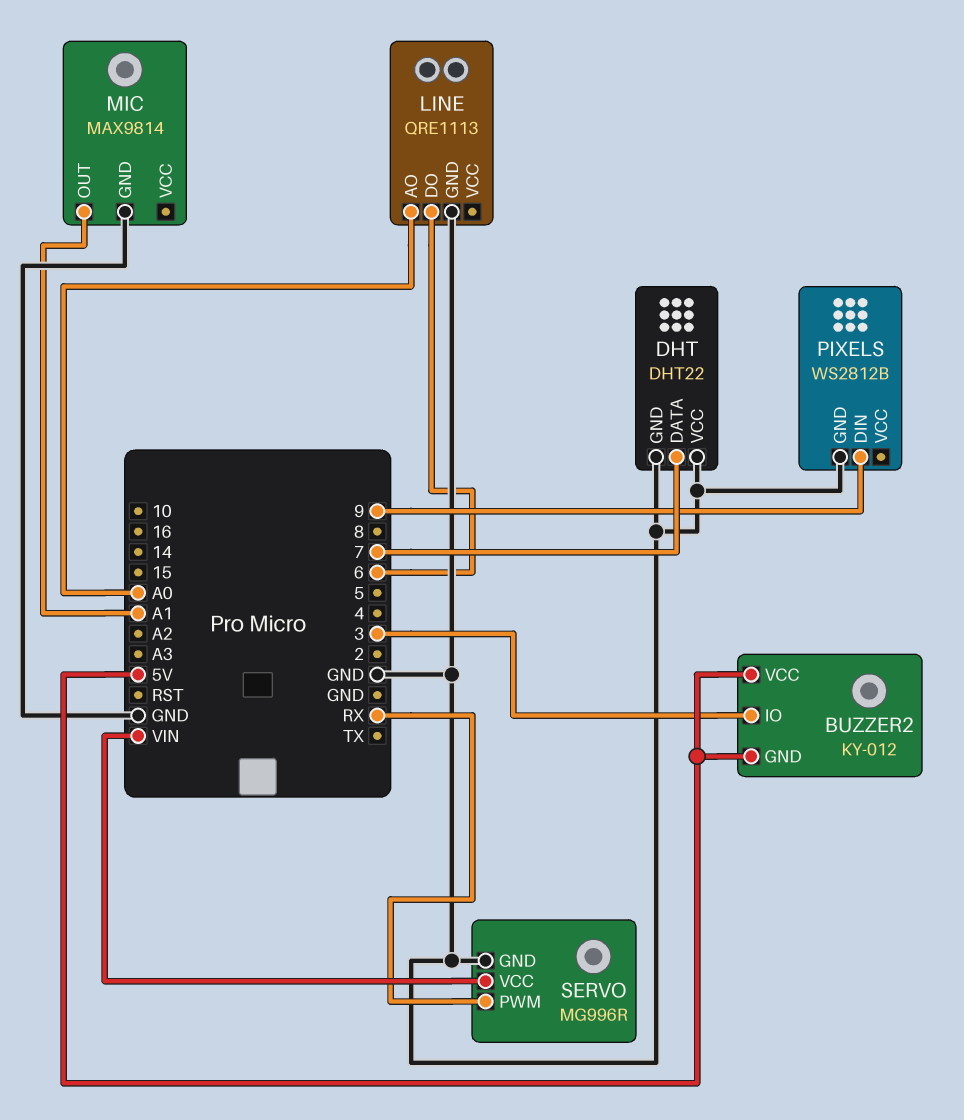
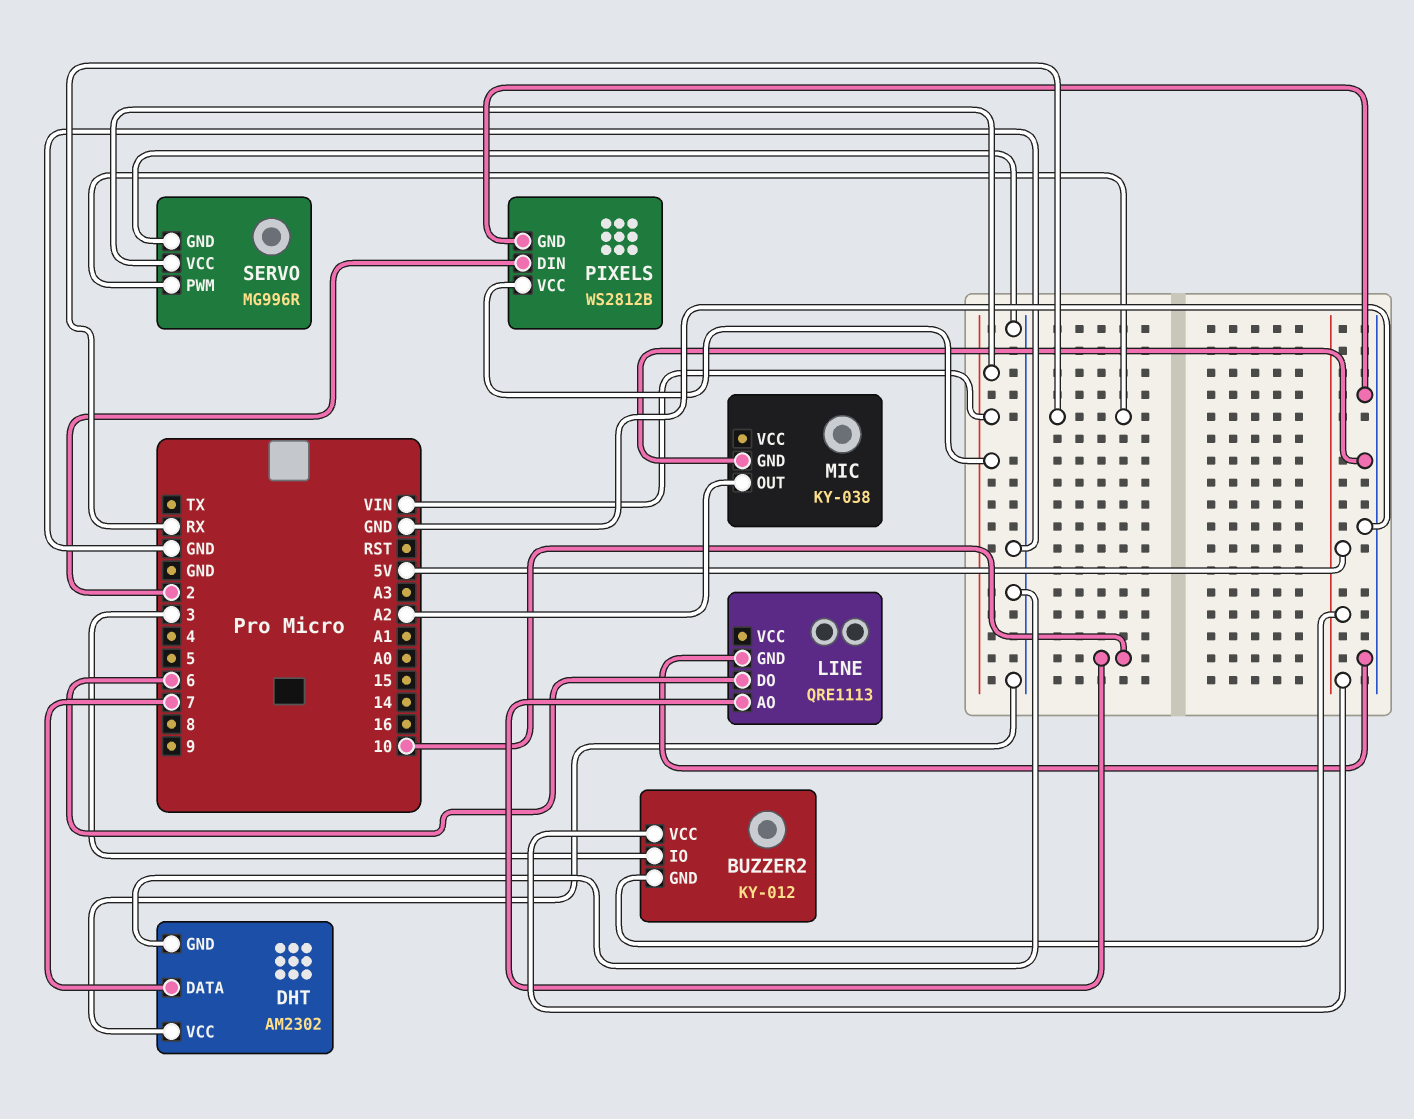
DHT: DHT22 -> AM2302
LINE pin AO: A0 -> 10
MIC: MAX9814 -> KY-038
MIC pin OUT: A1 -> A2
PIXELS pin DIN: 9 -> 2
PIXELS pin VCC: none -> VIN

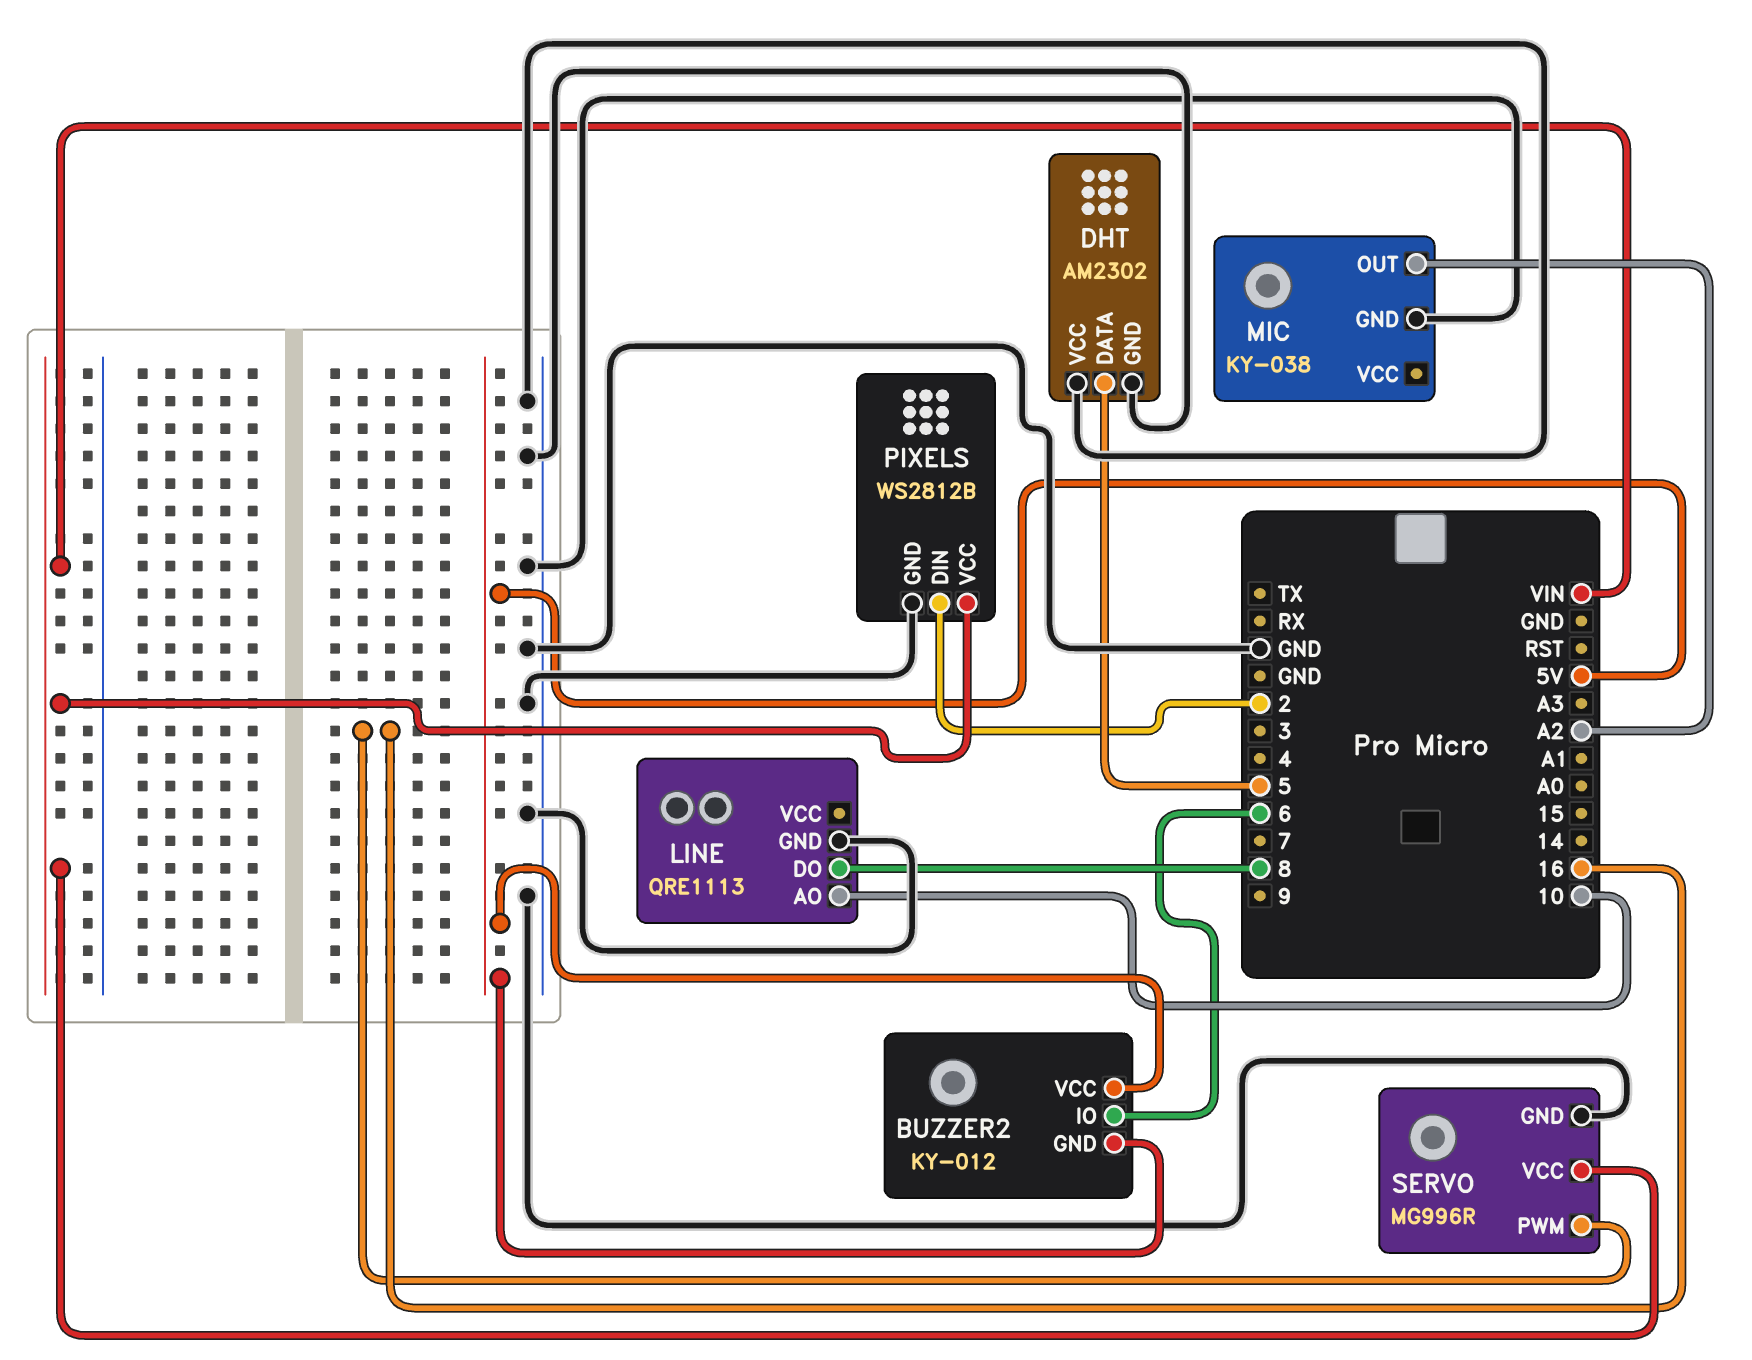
BUZZER2 pin IO: 3 -> 6
DHT pin DATA: 7 -> 5
LINE pin DO: 6 -> 8
SERVO pin PWM: RX -> 16

